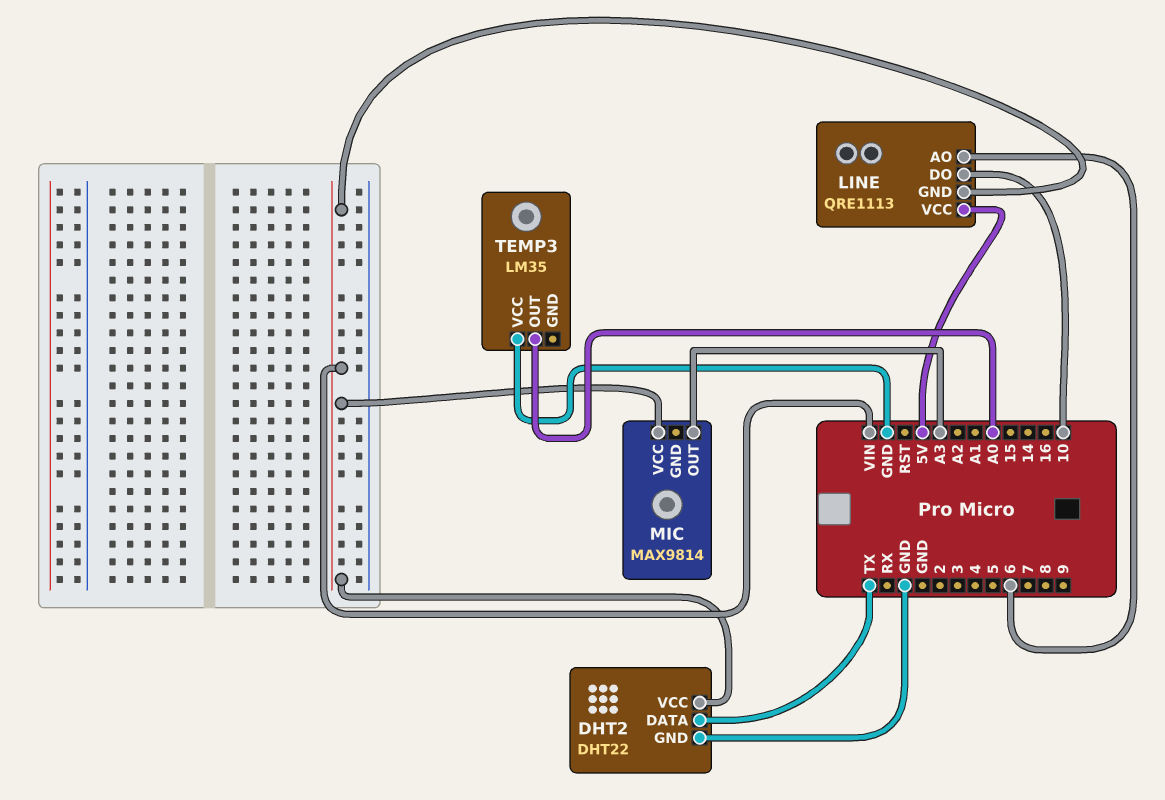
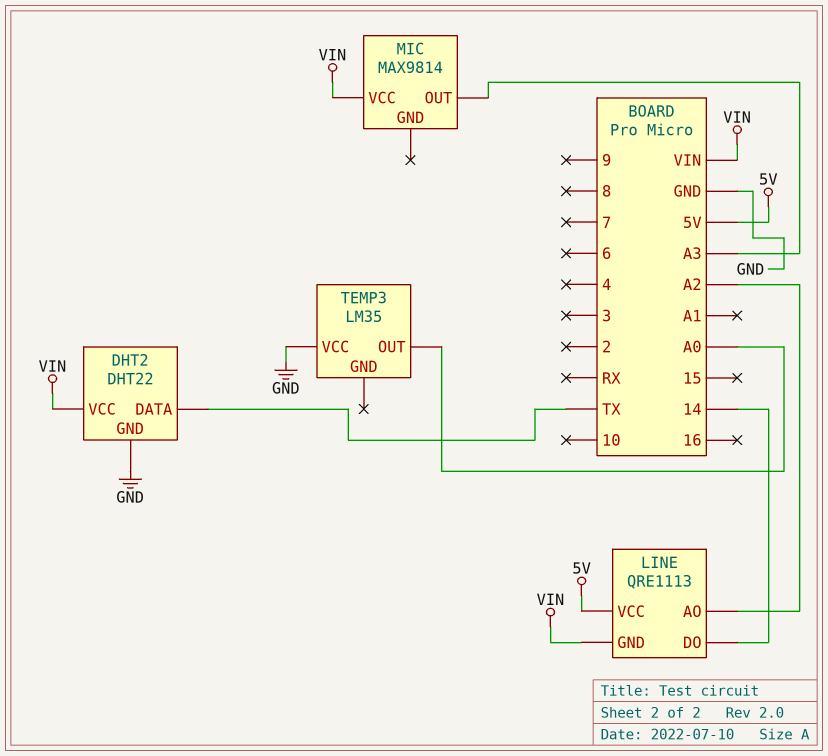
LINE pin AO: 6 -> A2
LINE pin DO: 10 -> 14

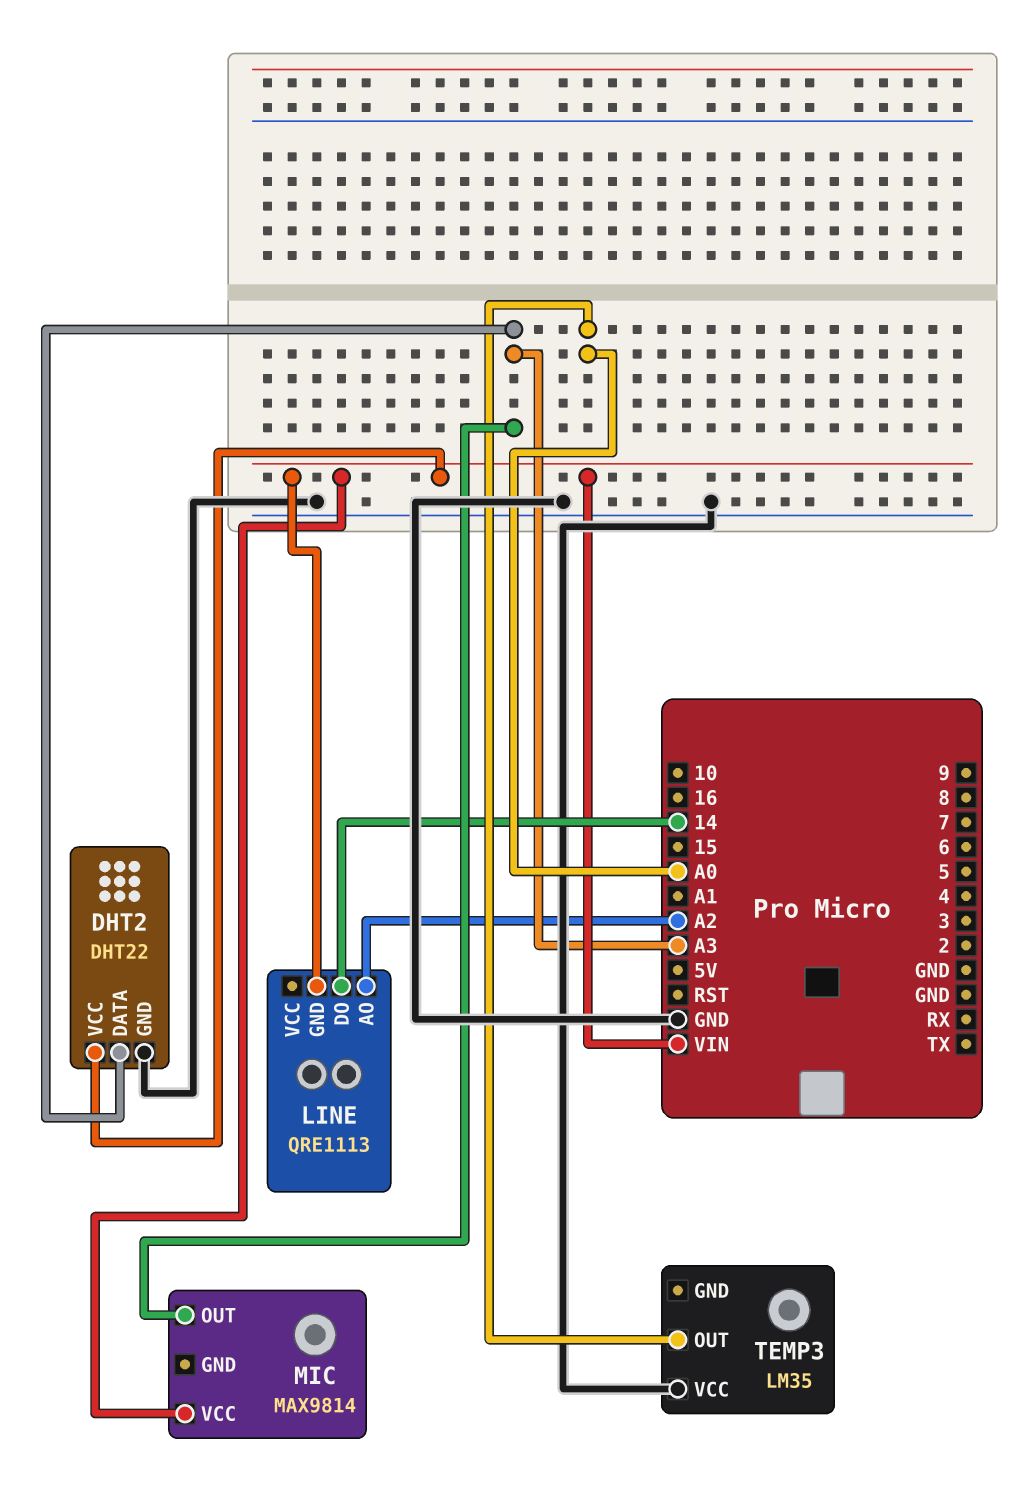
DHT2 pin DATA: TX -> A3
LINE pin VCC: 5V -> none

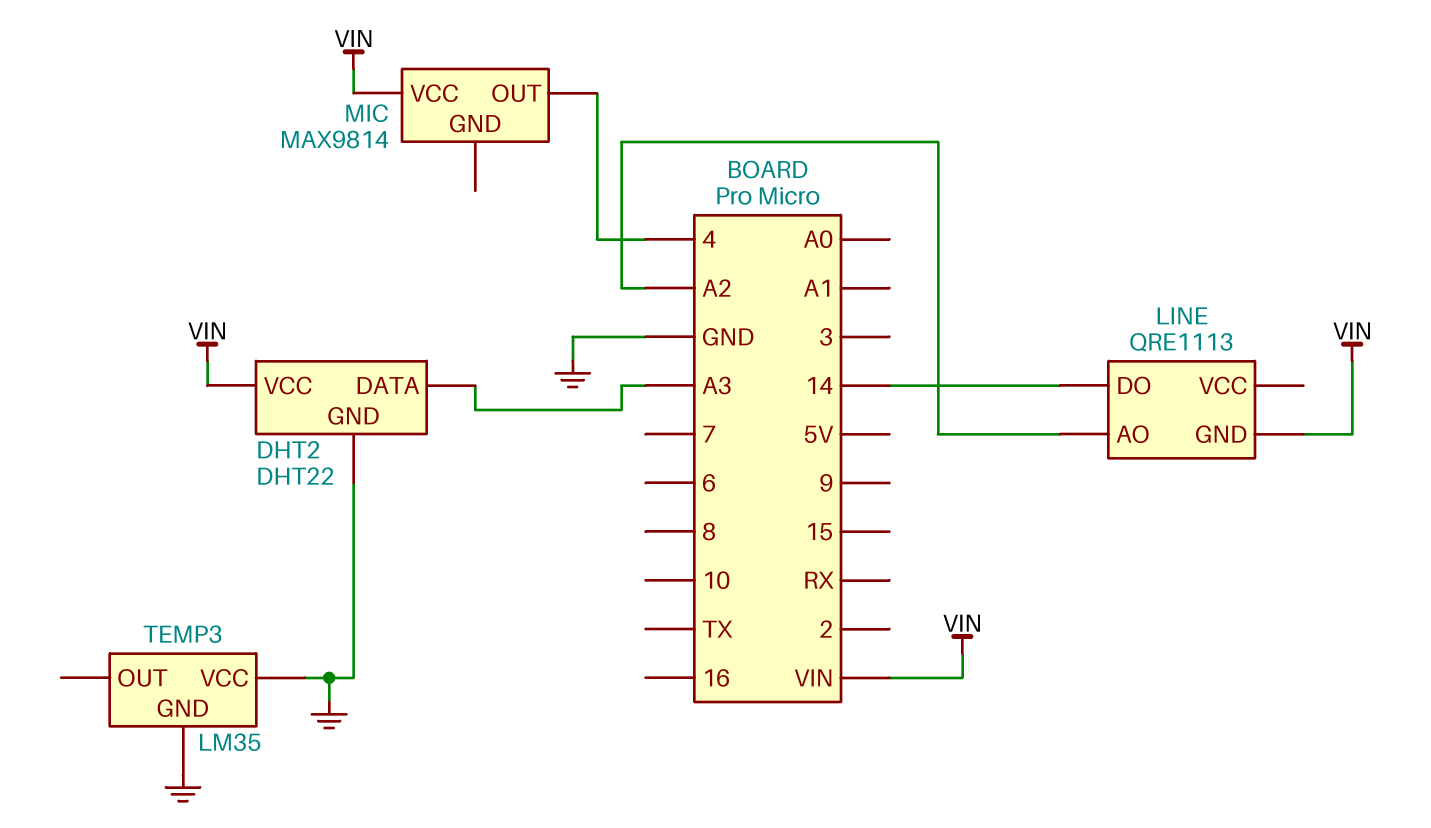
MIC pin OUT: A3 -> 4
TEMP3 pin GND: none -> GND
TEMP3 pin OUT: A0 -> none

